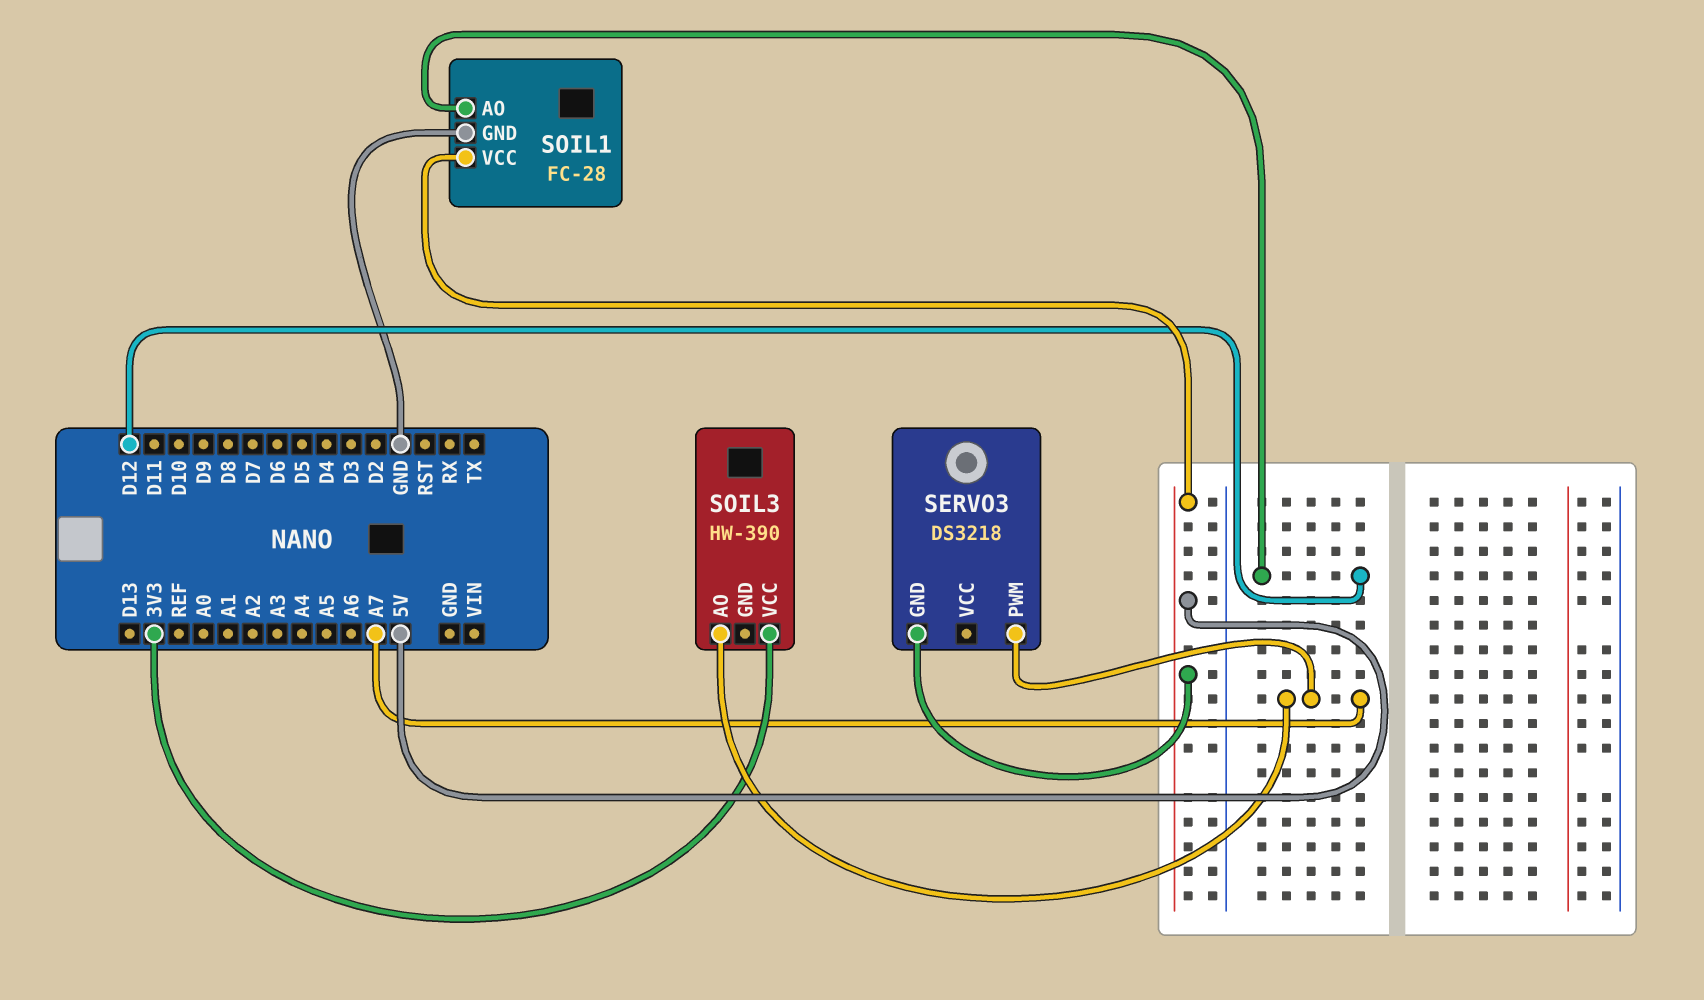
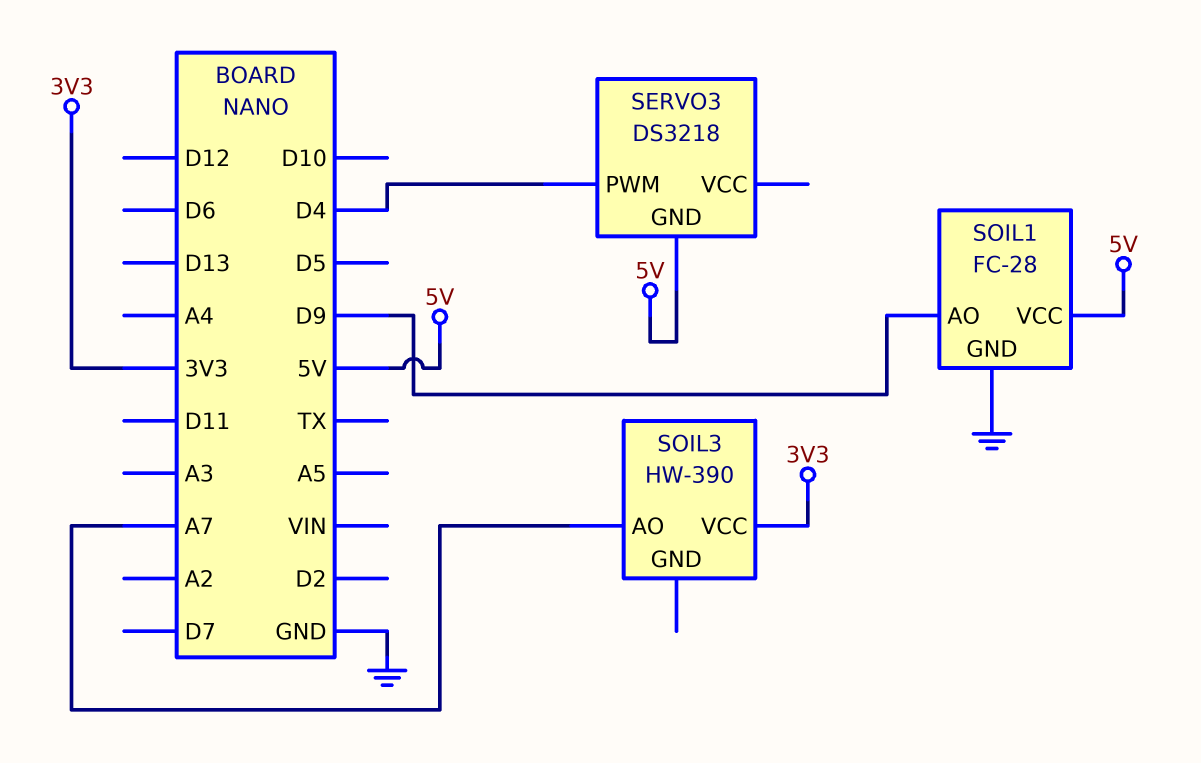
SERVO3 pin PWM: A7 -> D4
SOIL1 pin AO: D12 -> D9

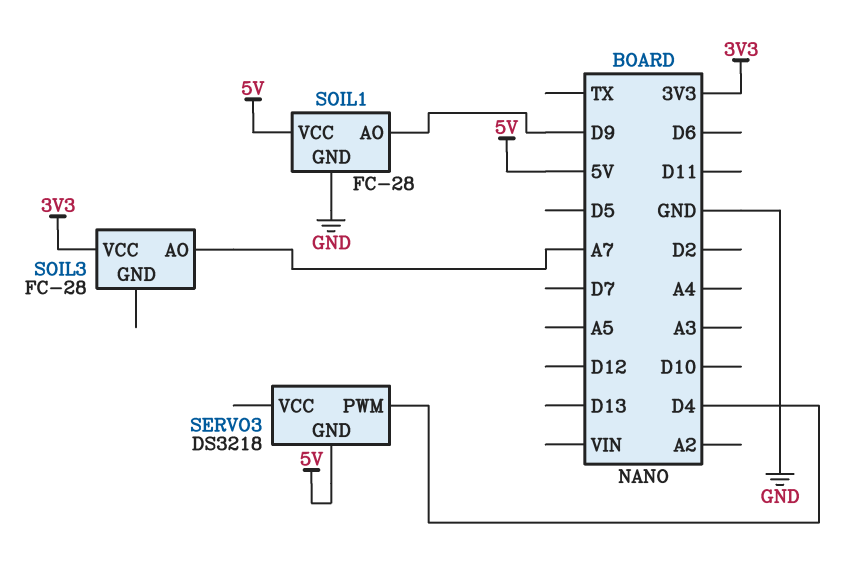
SOIL3: HW-390 -> FC-28

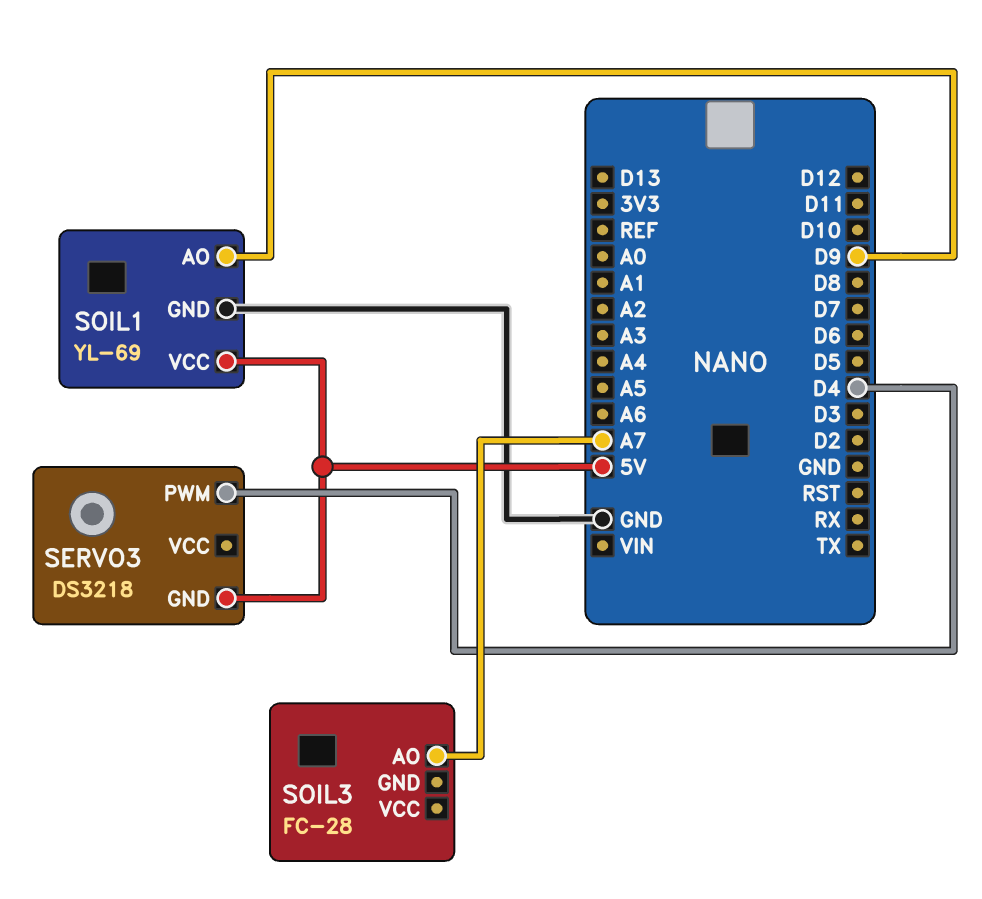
SOIL1: FC-28 -> YL-69
SOIL3 pin VCC: 3V3 -> none

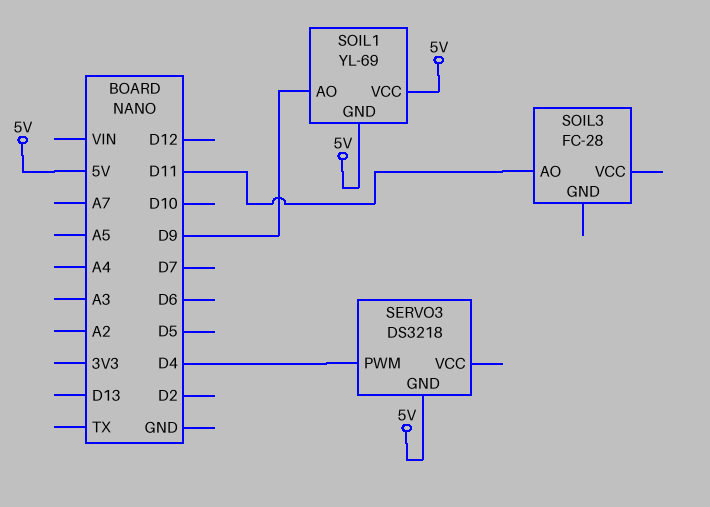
SOIL1 pin GND: GND -> 5V
SOIL3 pin AO: A7 -> D11

